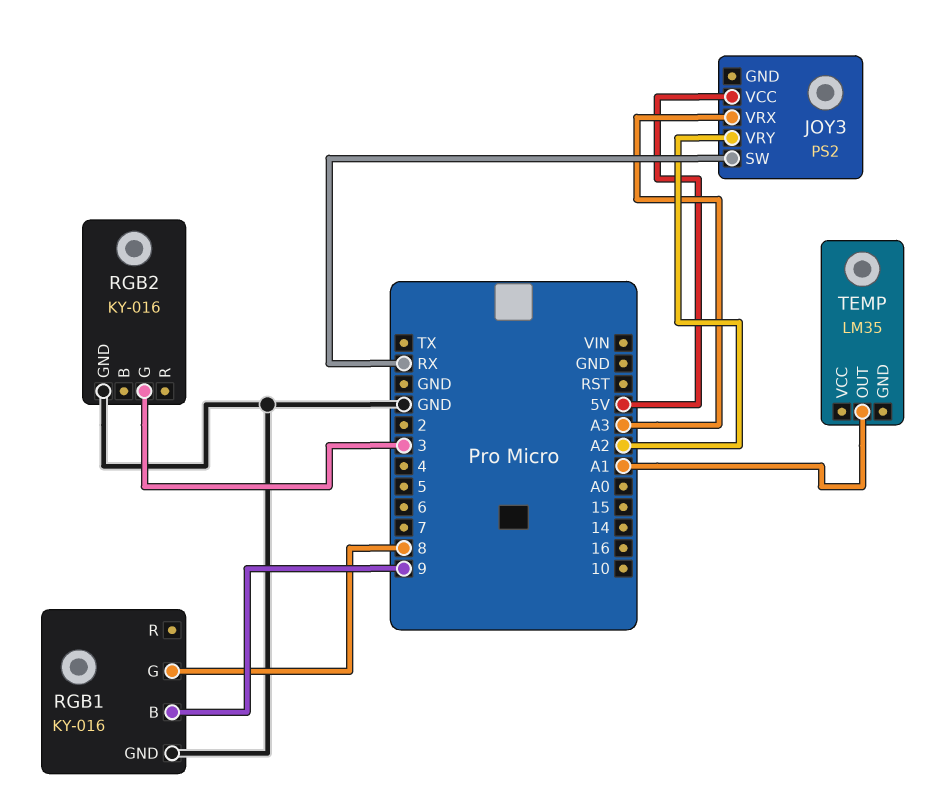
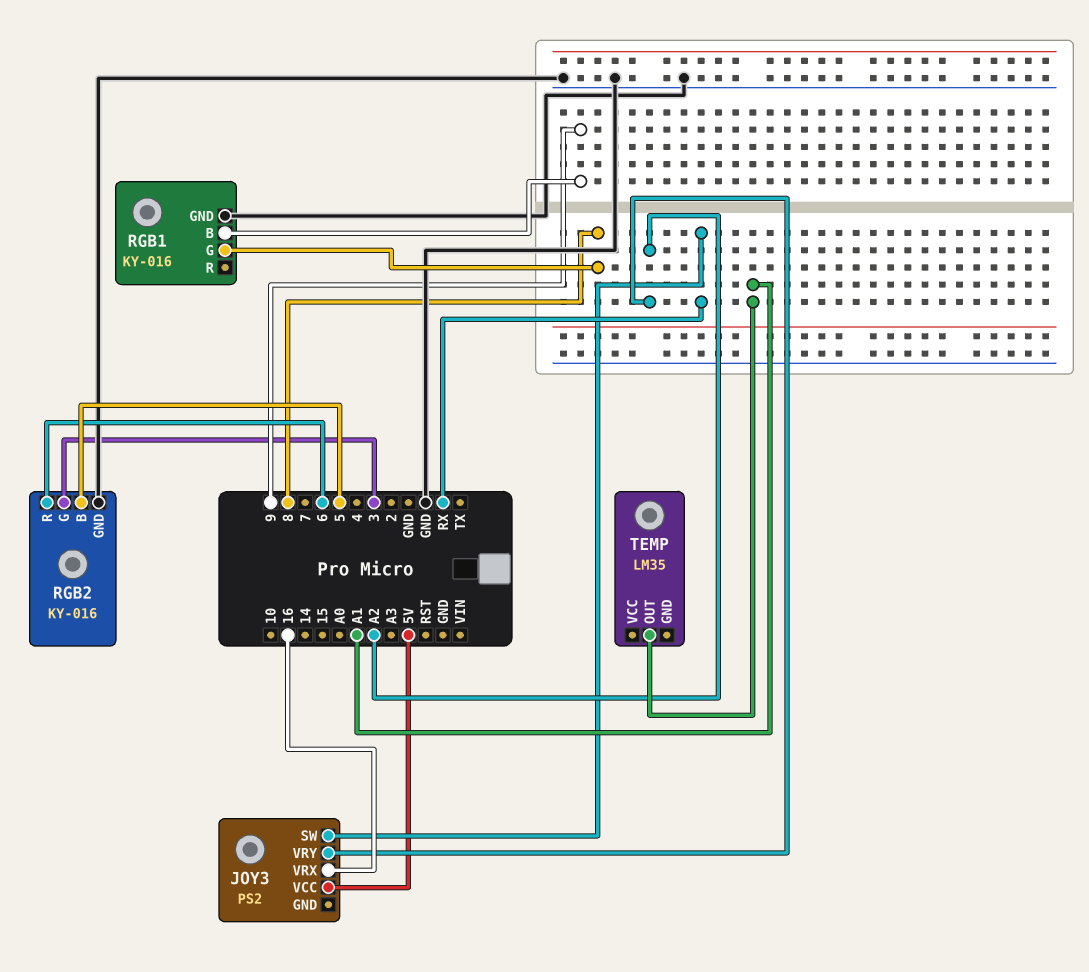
JOY3 pin VRX: A3 -> 16
RGB2 pin B: none -> 5
RGB2 pin R: none -> 6

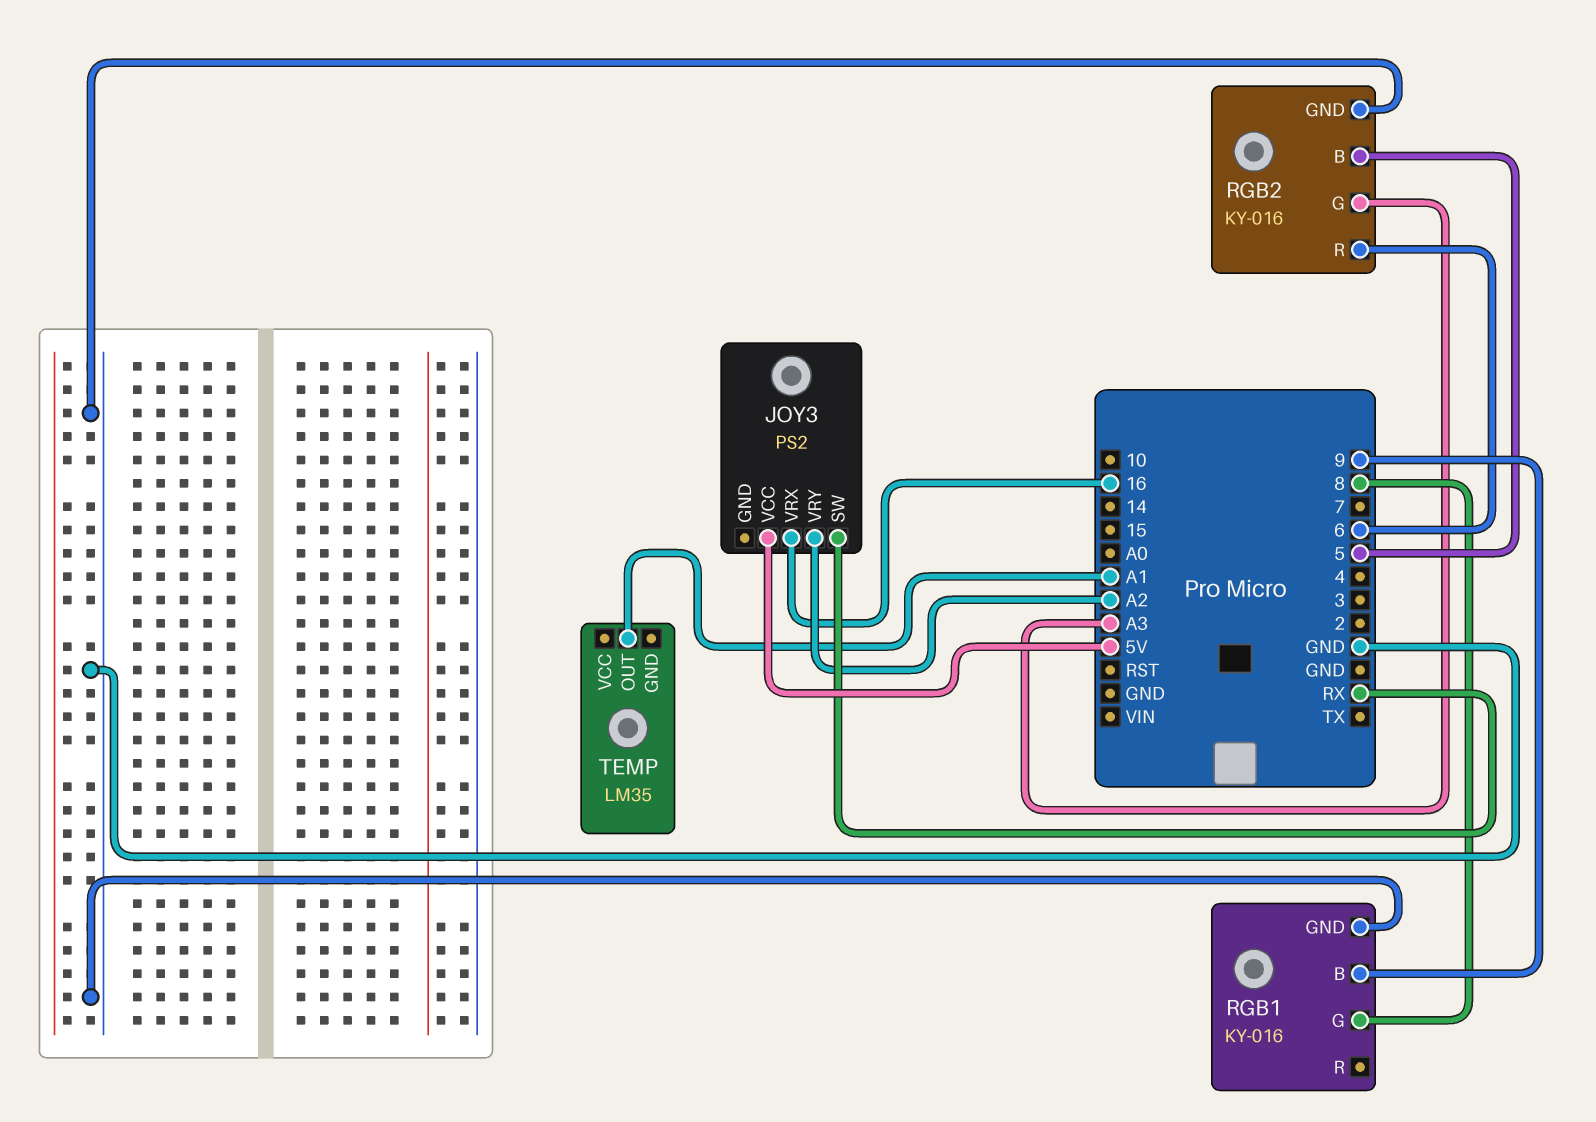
RGB2 pin G: 3 -> A3

